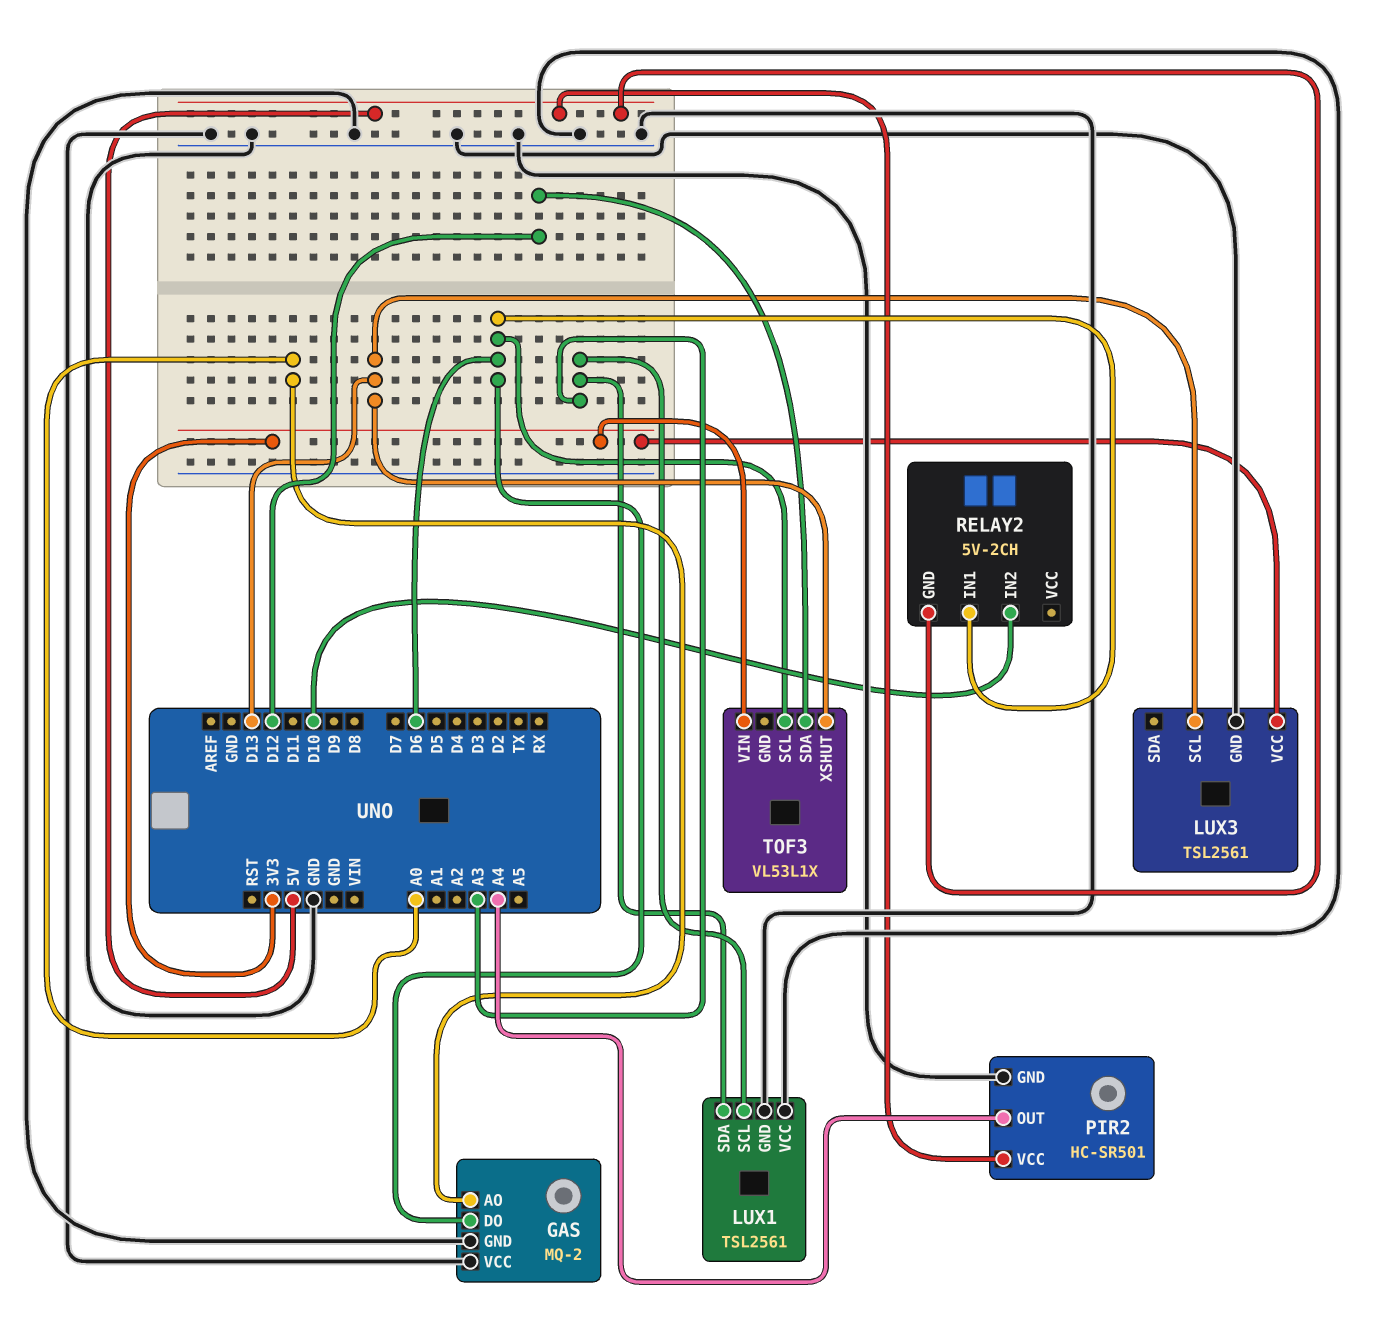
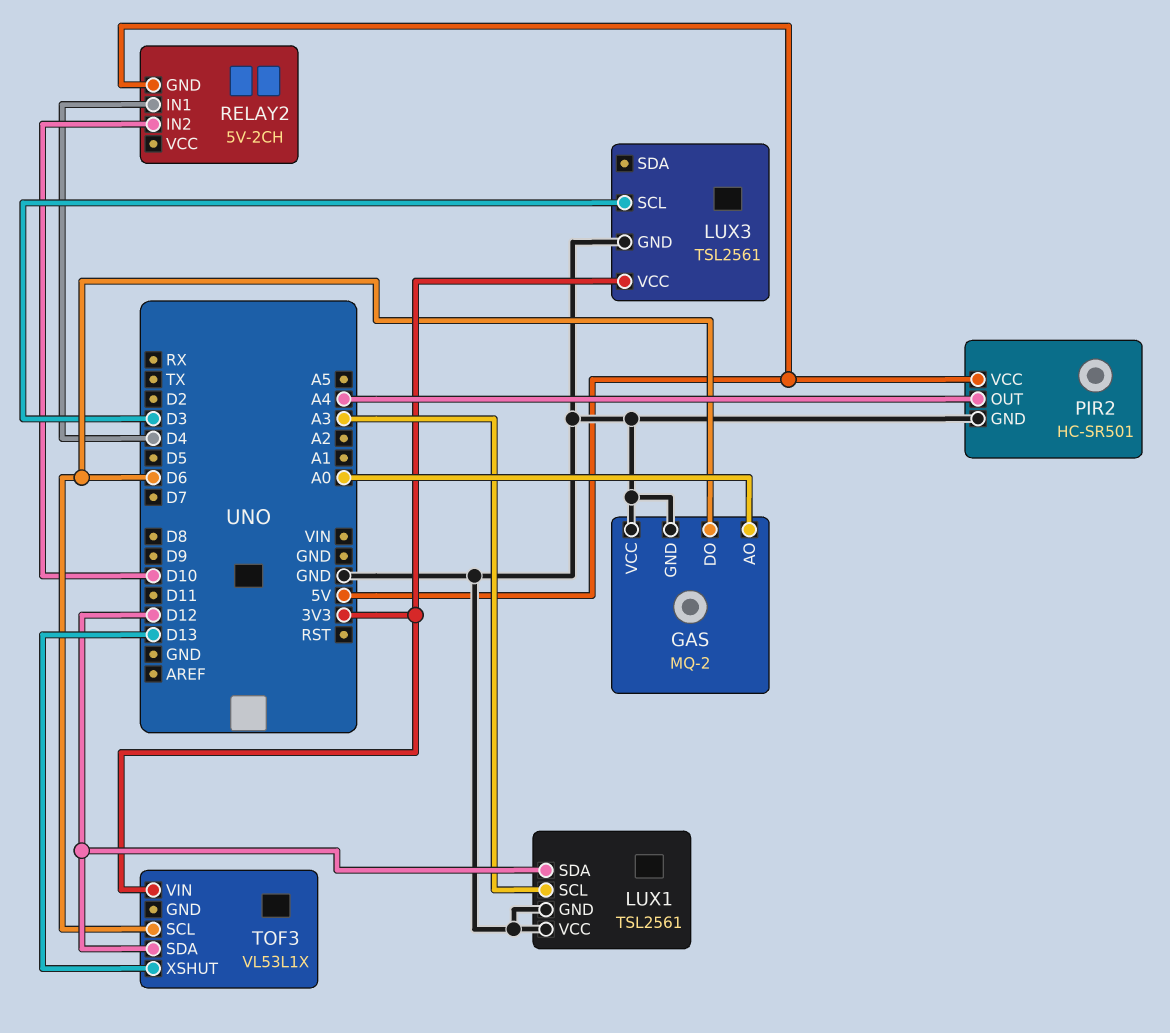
LUX1 pin SDA: A3 -> D12
LUX3 pin SCL: D13 -> D3
RELAY2 pin IN1: D6 -> D4

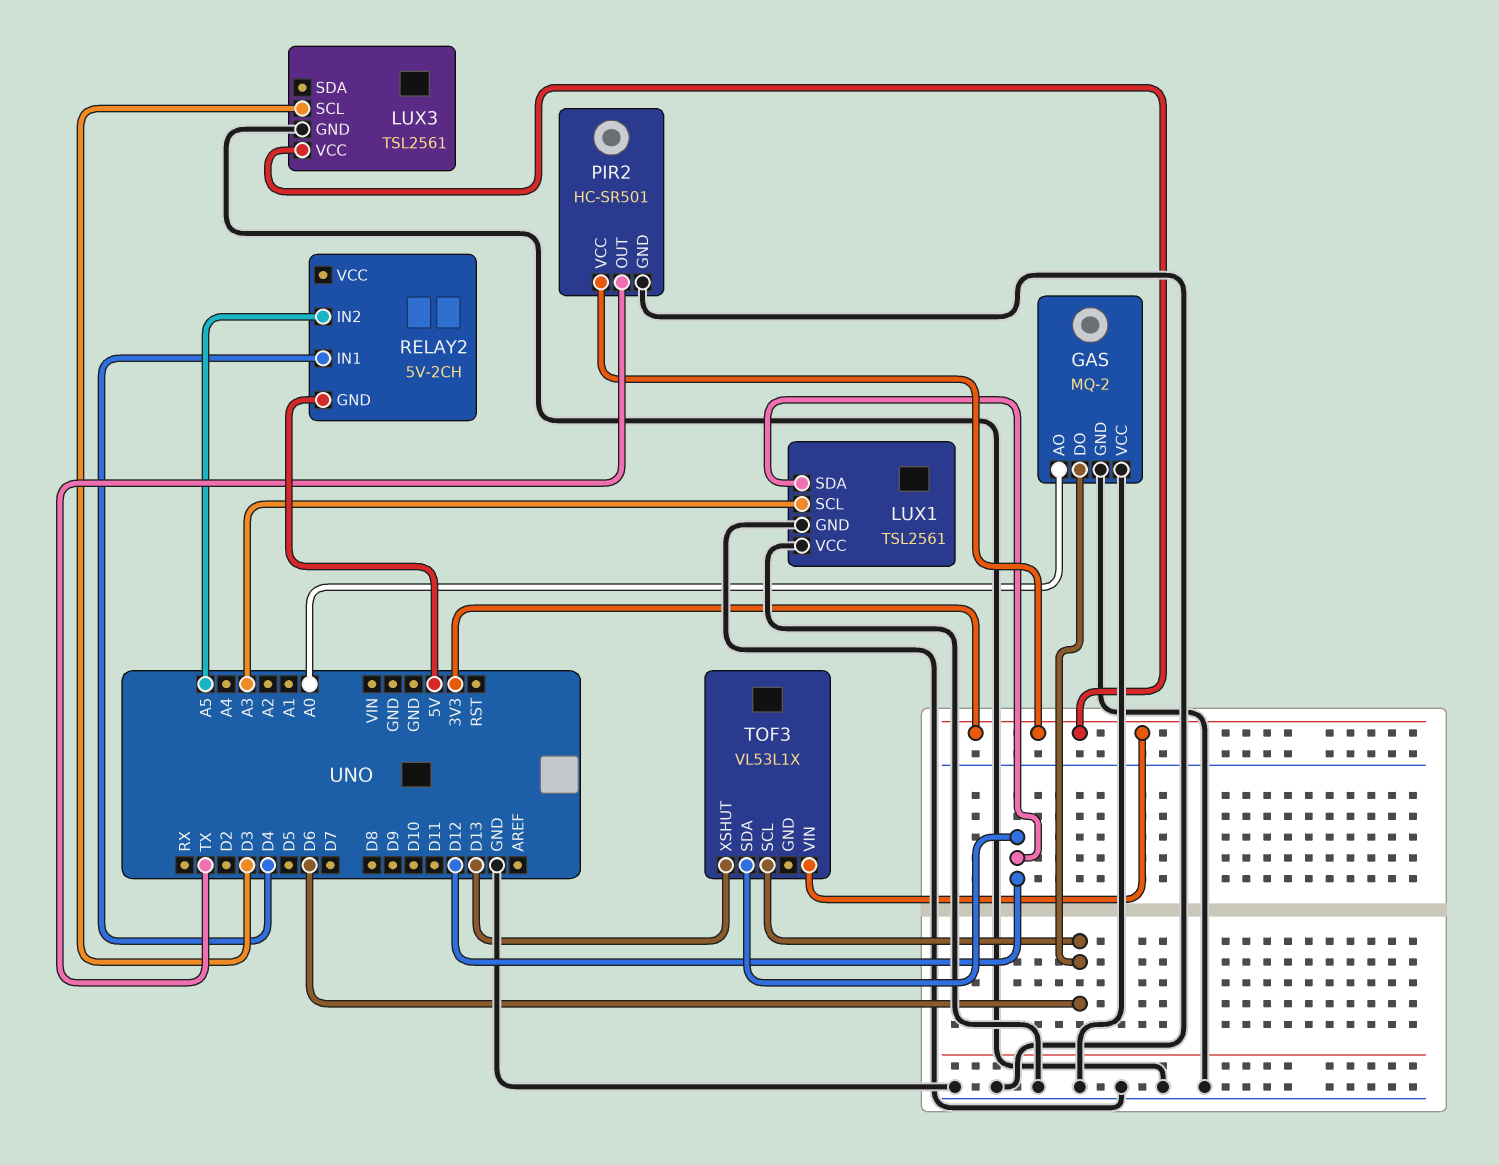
PIR2 pin OUT: A4 -> TX
PIR2 pin VCC: 5V -> 3V3
RELAY2 pin IN2: D10 -> A5

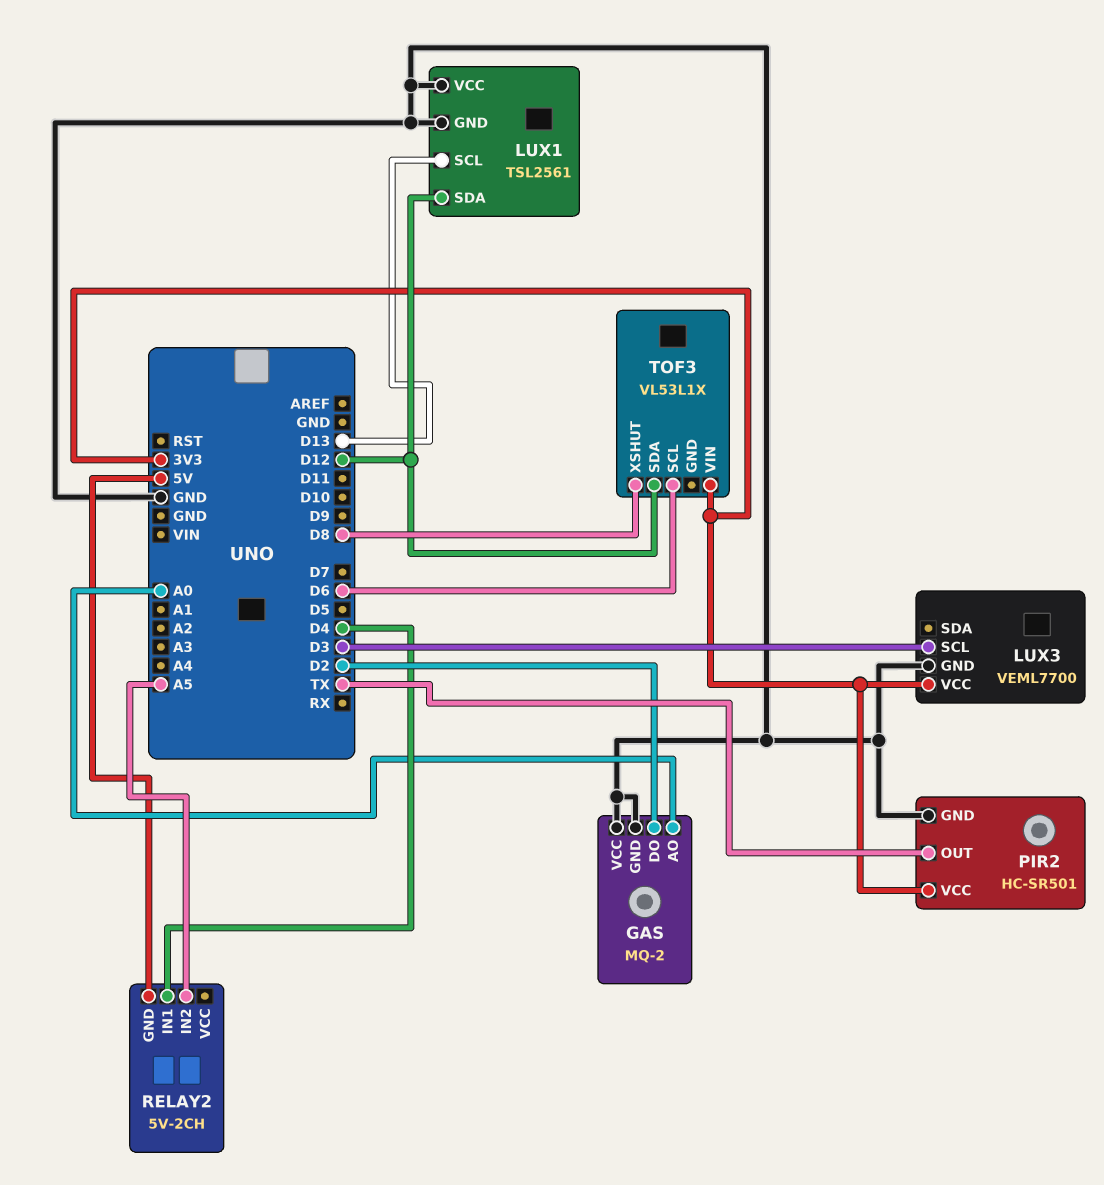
GAS pin DO: D6 -> D2
LUX1 pin SCL: A3 -> D13
LUX3: TSL2561 -> VEML7700
TOF3 pin XSHUT: D13 -> D8

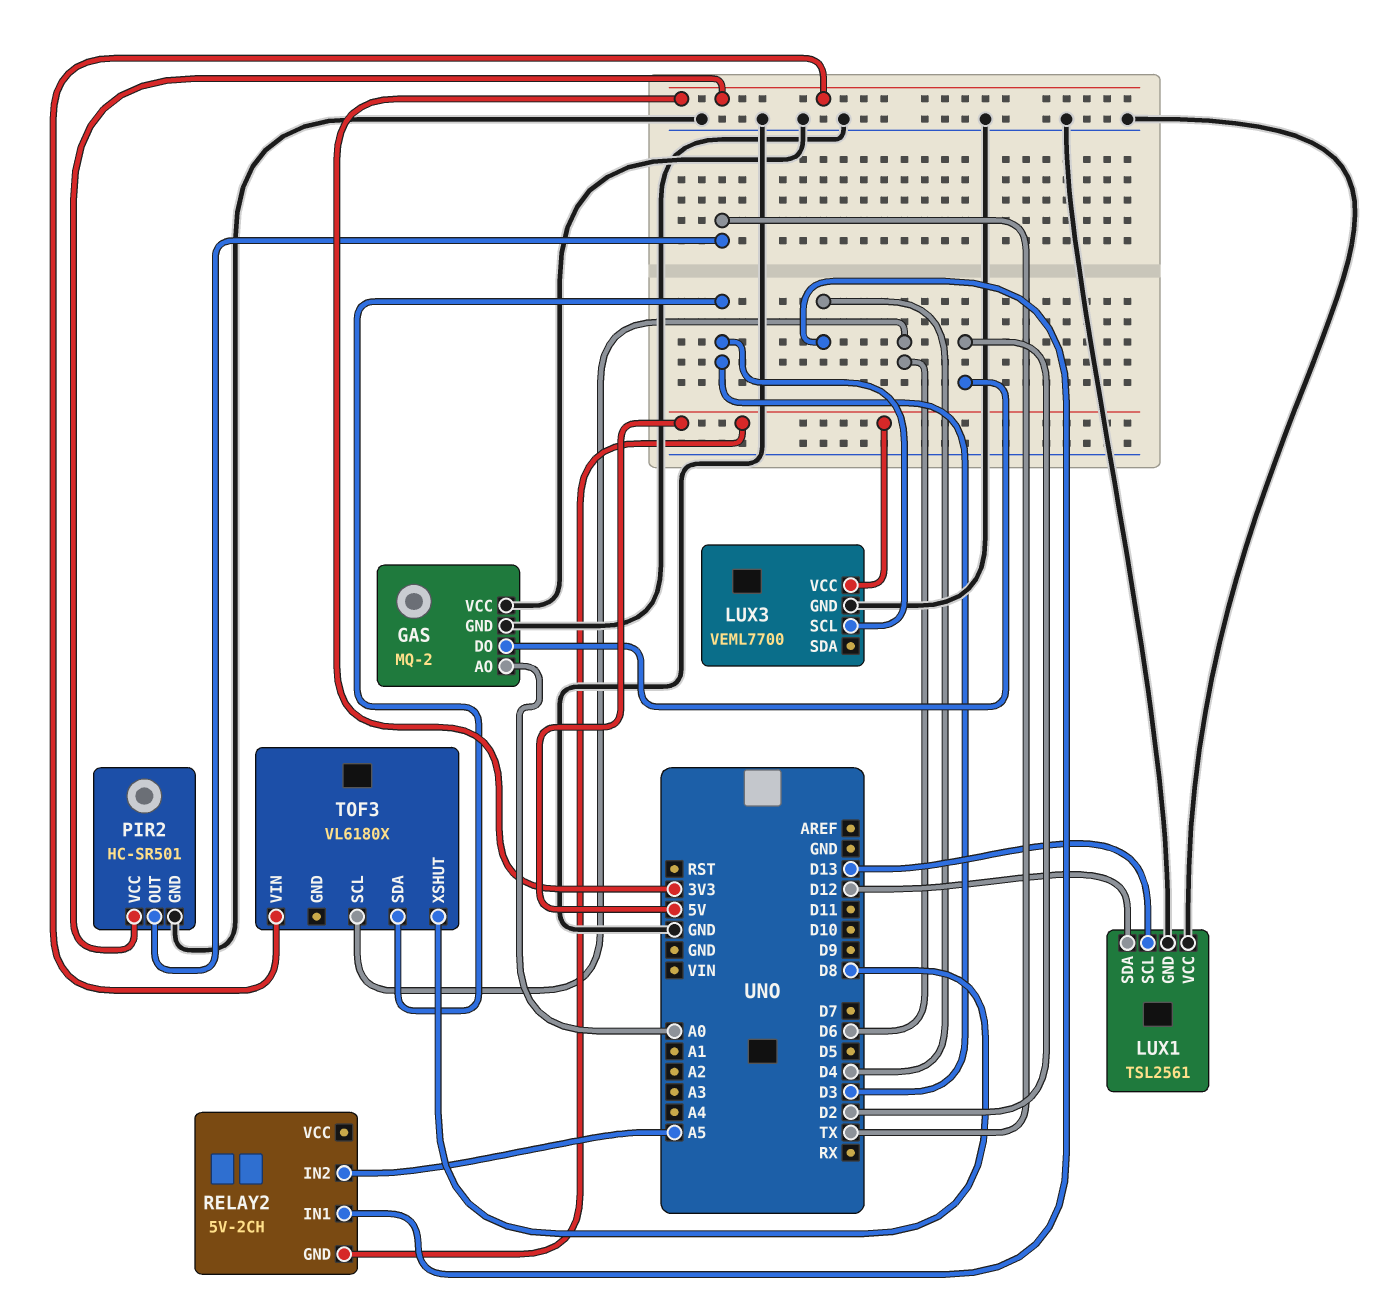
LUX3 pin VCC: 3V3 -> 5V
TOF3: VL53L1X -> VL6180X
TOF3 pin SDA: D12 -> D3

